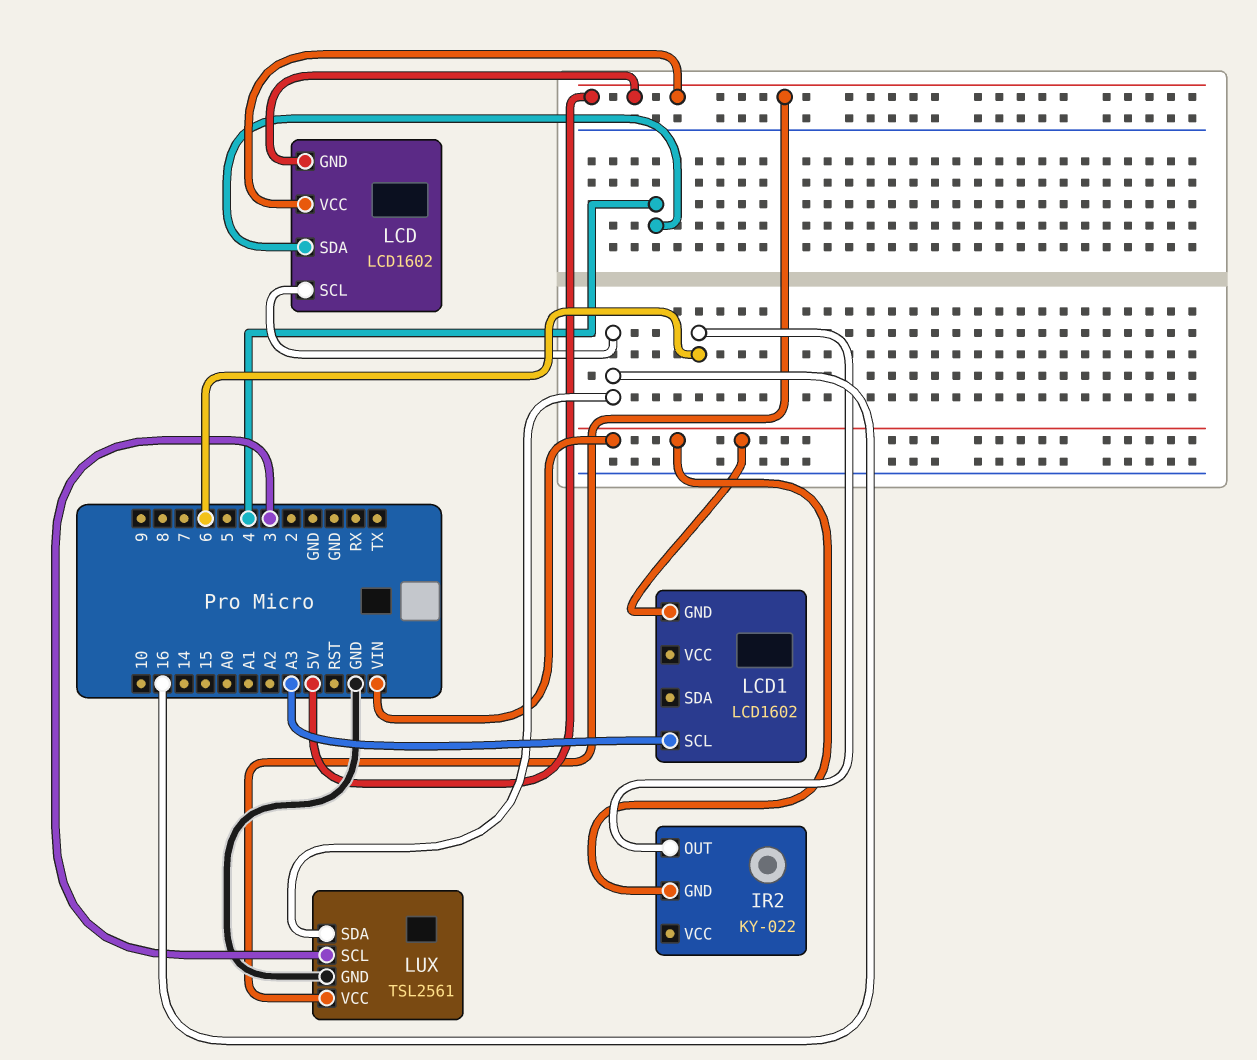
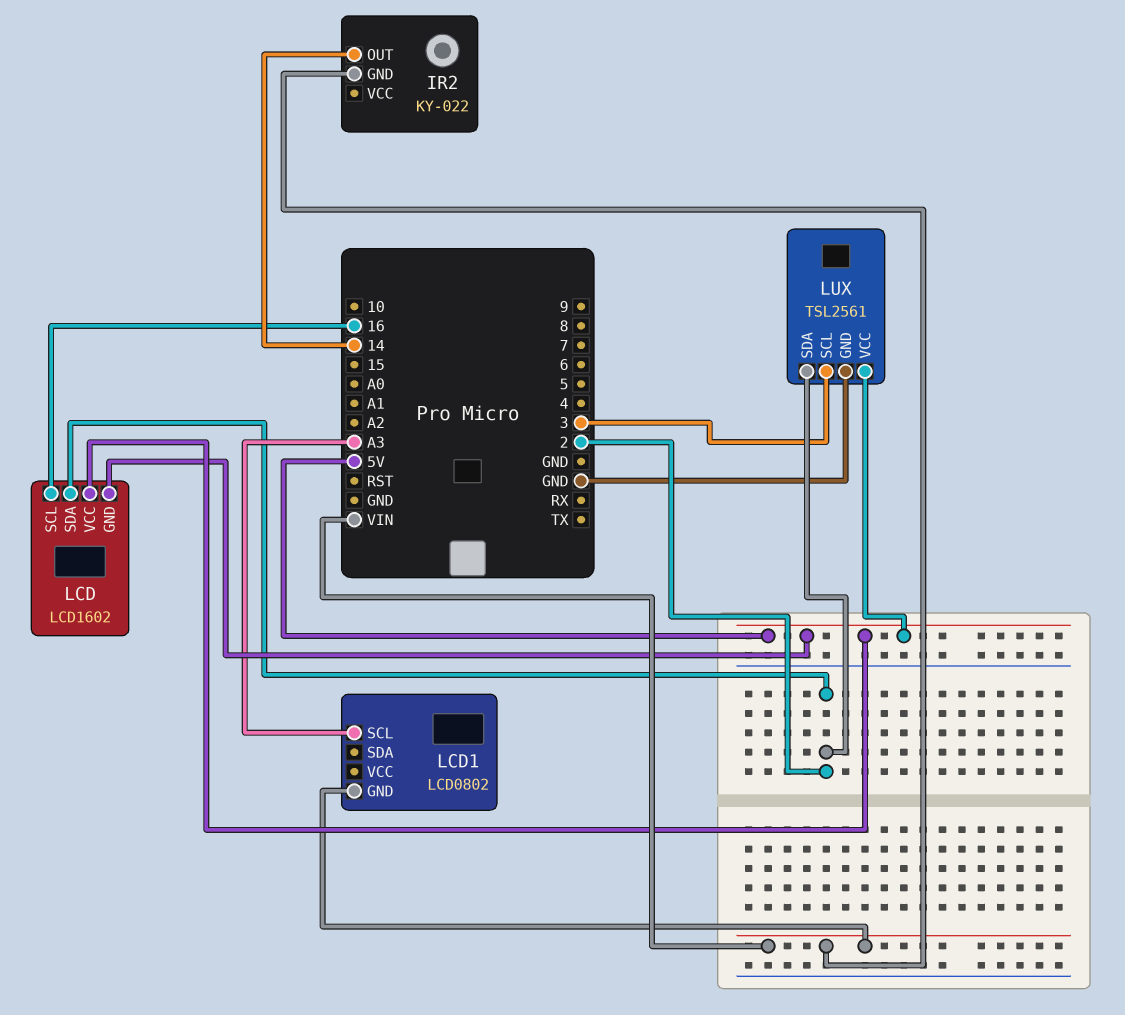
IR2 pin OUT: 6 -> 14
LCD pin SDA: 4 -> 2
LCD1: LCD1602 -> LCD0802
LUX pin SDA: 16 -> 2

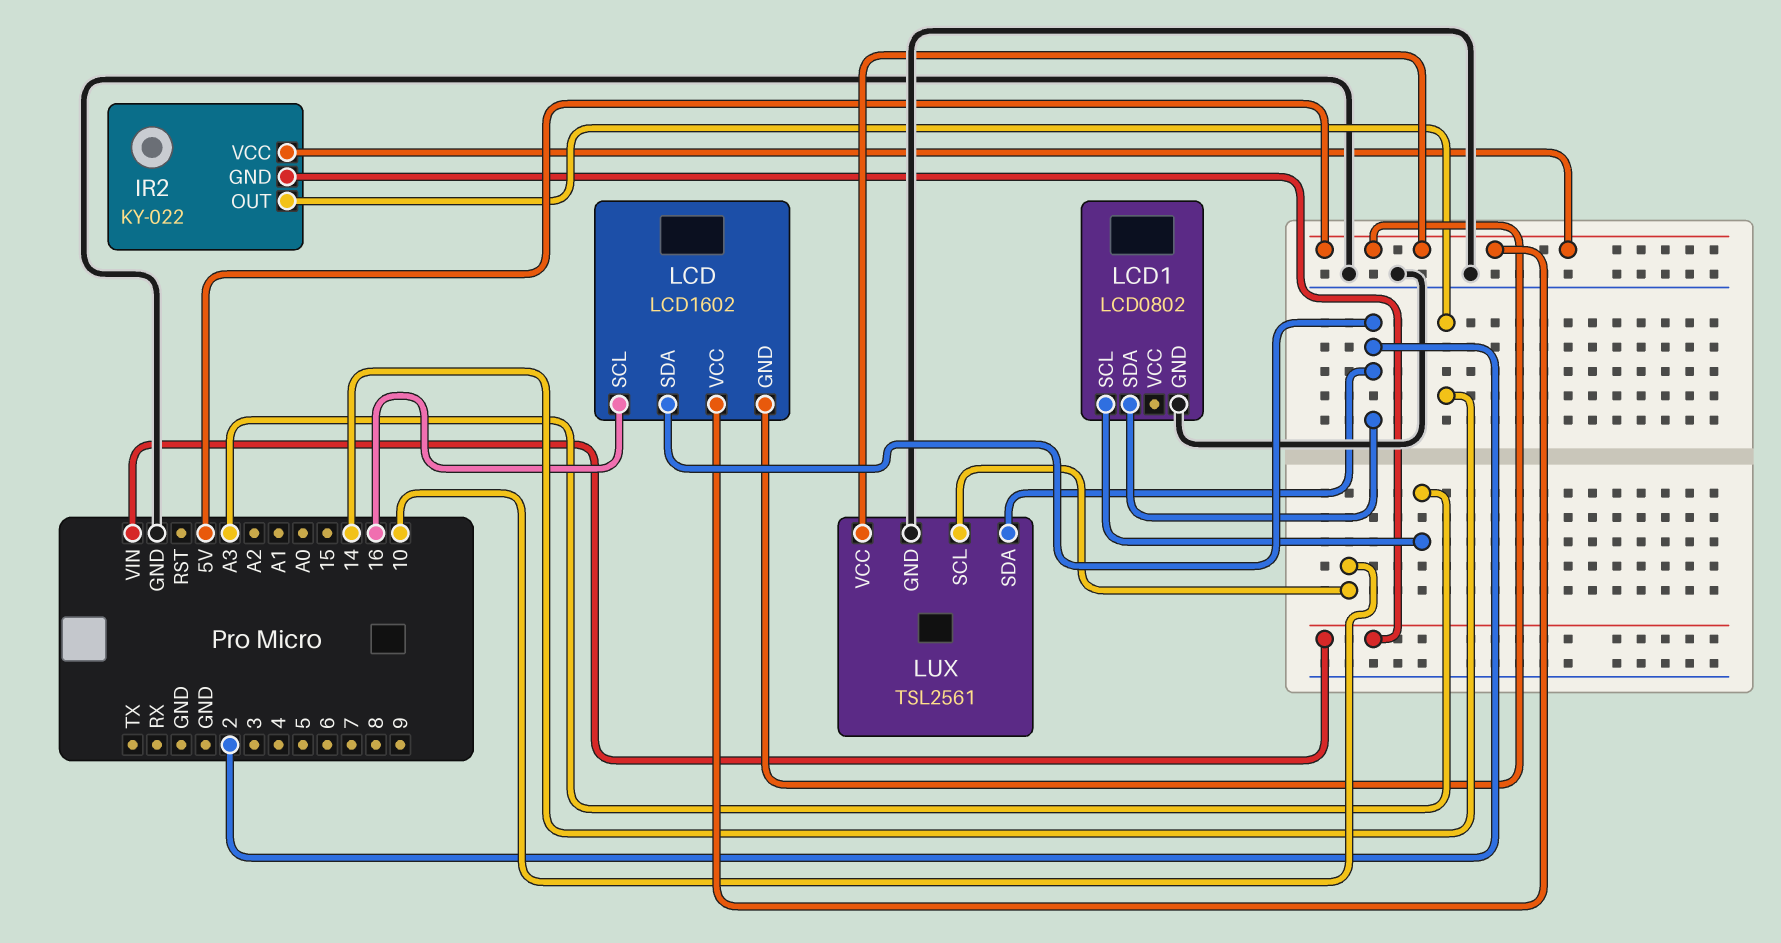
IR2 pin VCC: none -> 5V
LCD1 pin GND: VIN -> GND
LCD1 pin SDA: none -> 2
LUX pin SCL: 3 -> 10

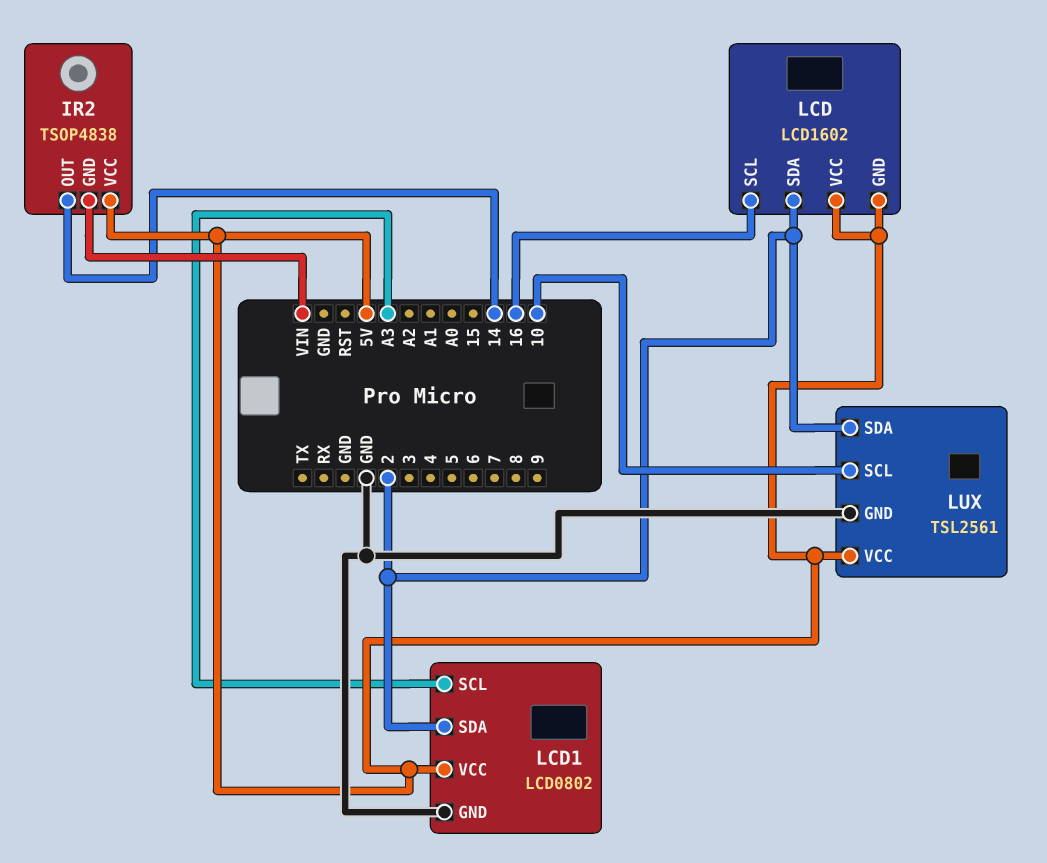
IR2: KY-022 -> TSOP4838
LCD1 pin VCC: none -> 5V

